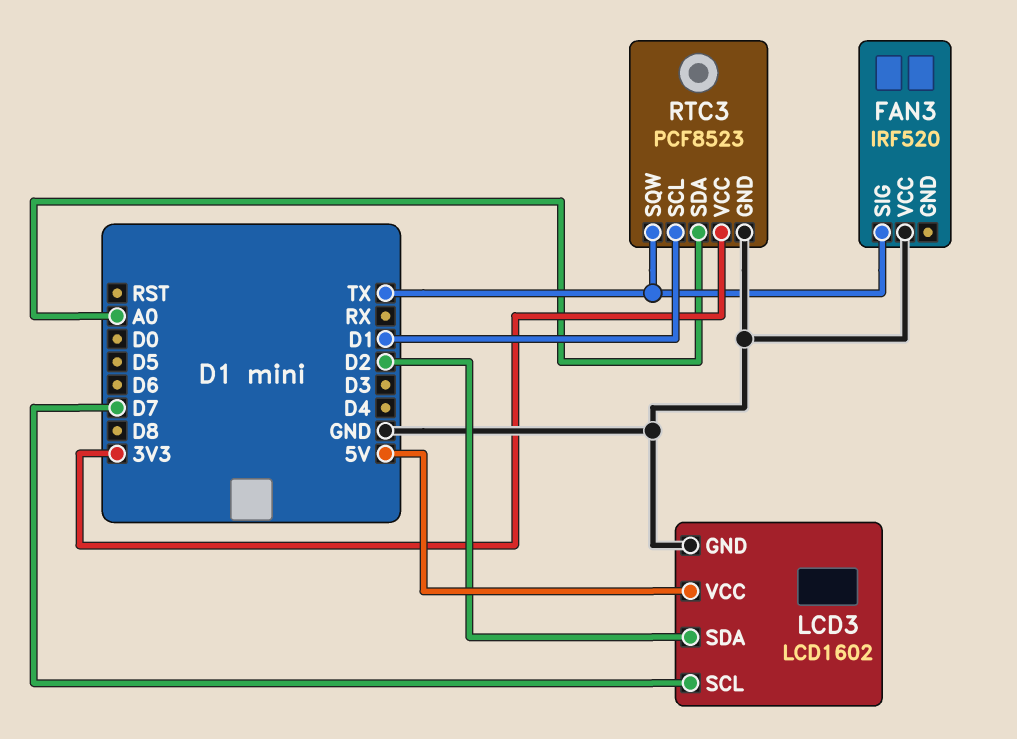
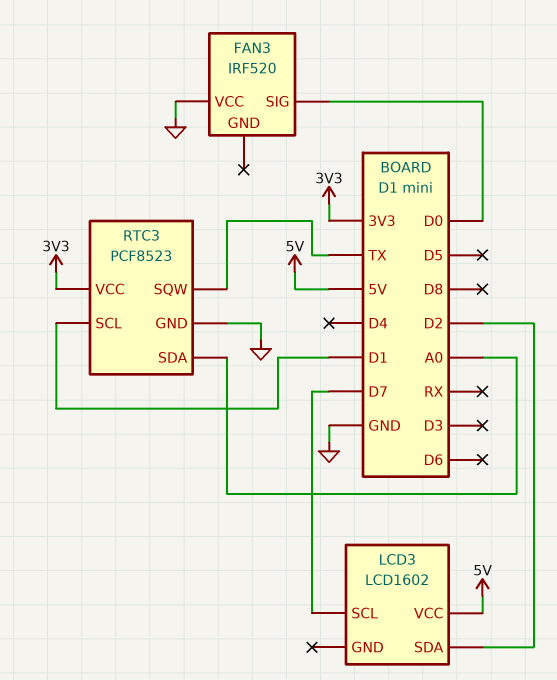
FAN3 pin SIG: TX -> D0
LCD3 pin GND: GND -> none

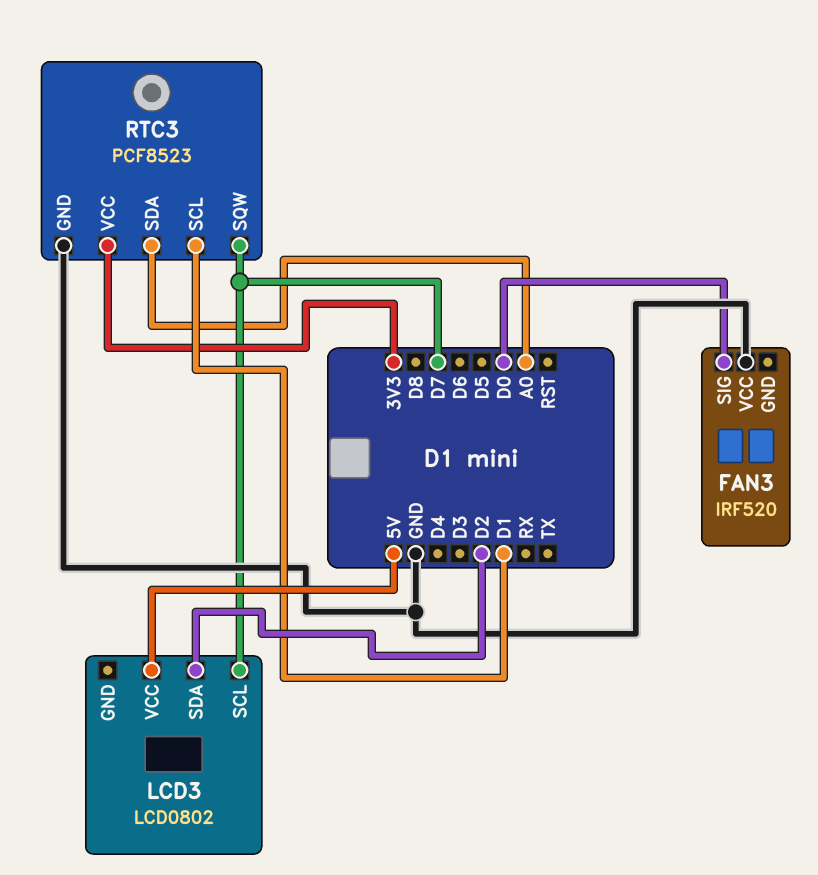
LCD3: LCD1602 -> LCD0802
RTC3 pin SQW: TX -> D7

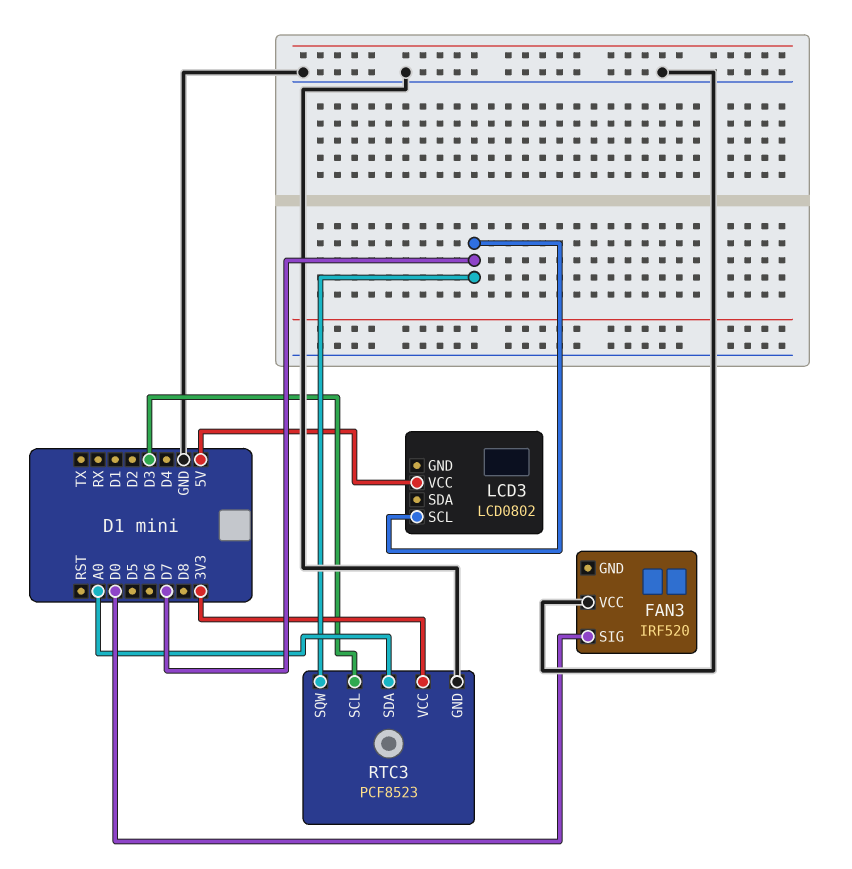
LCD3 pin SDA: D2 -> none
RTC3 pin SCL: D1 -> D3

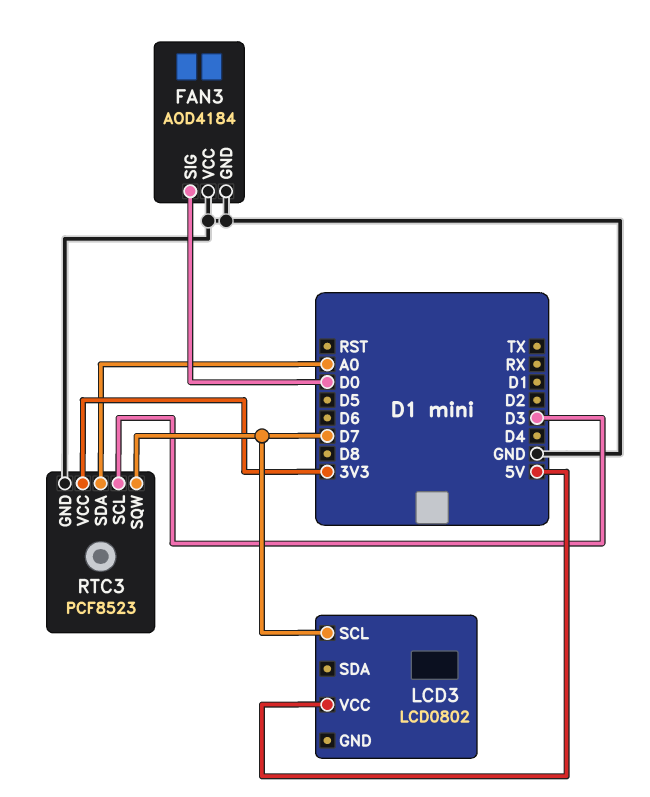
FAN3: IRF520 -> AOD4184
FAN3 pin GND: none -> GND

